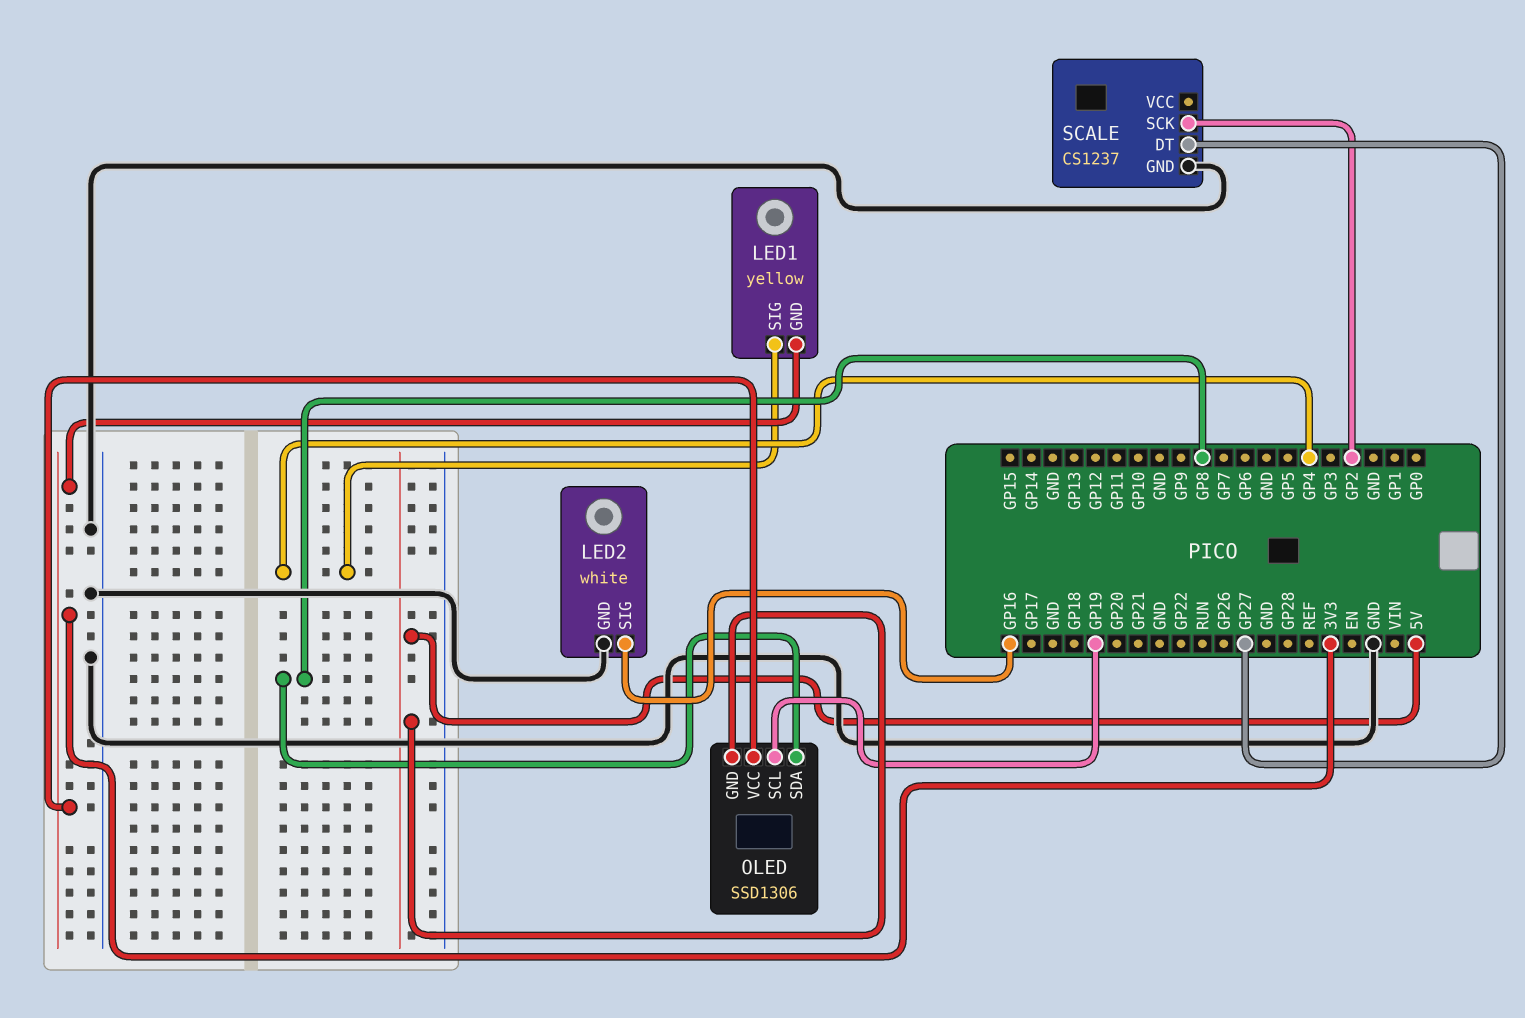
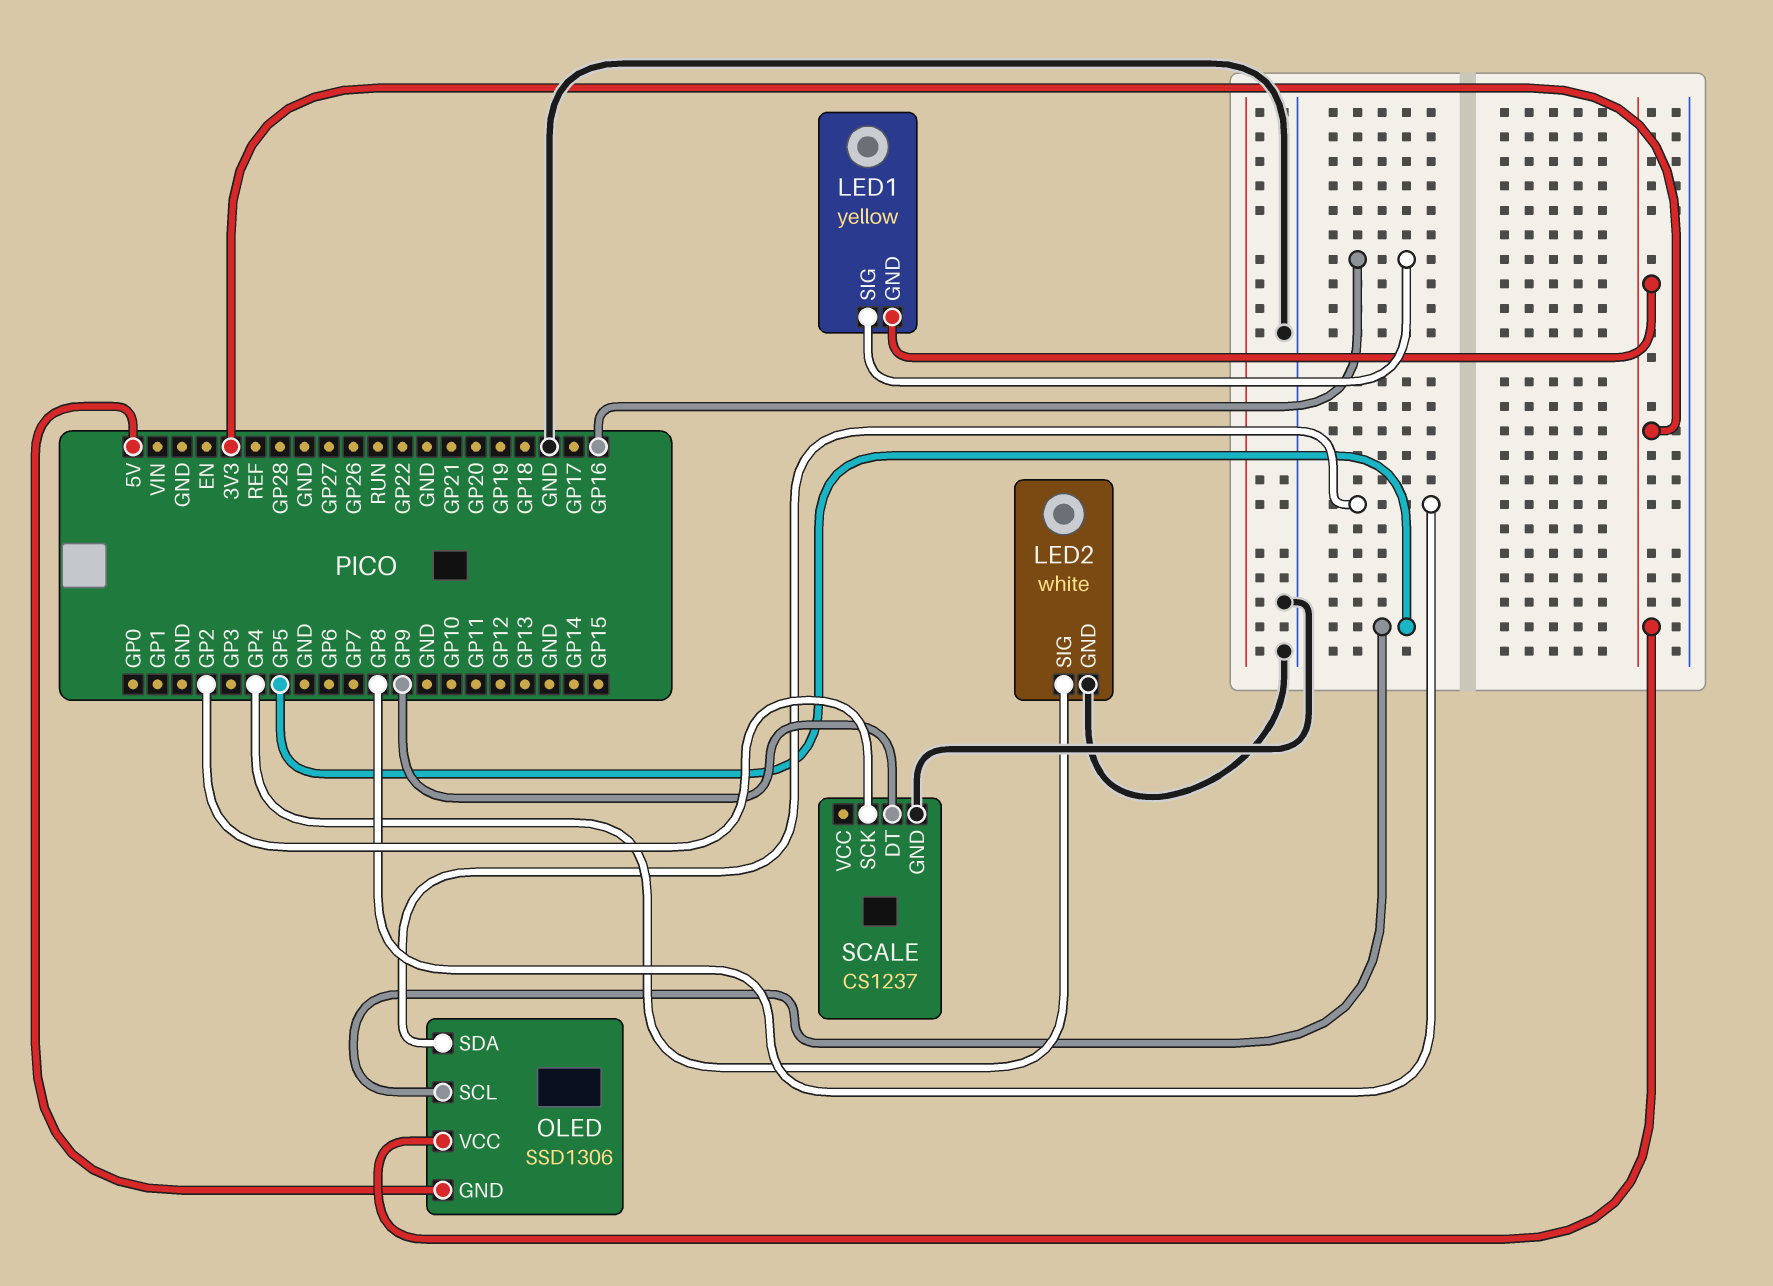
LED1 pin SIG: GP4 -> GP16
LED2 pin SIG: GP16 -> GP4
OLED pin SCL: GP19 -> GP5
SCALE pin DT: GP27 -> GP9

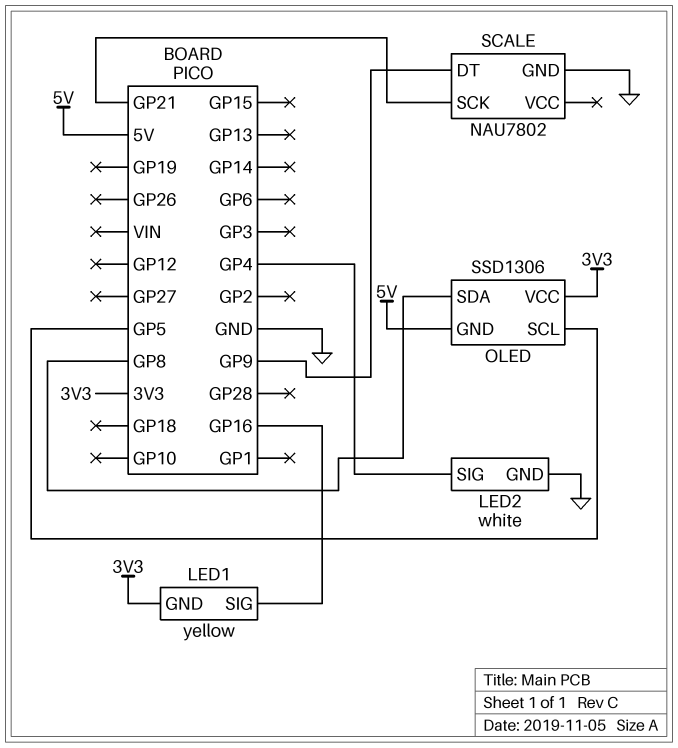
SCALE: CS1237 -> NAU7802
SCALE pin SCK: GP2 -> GP21

